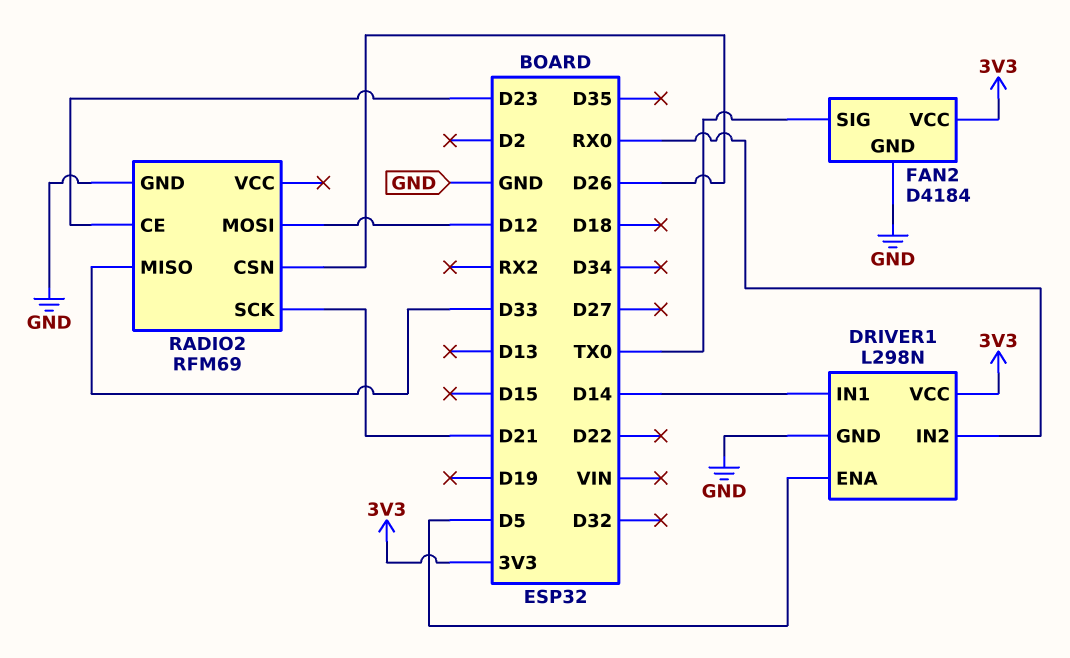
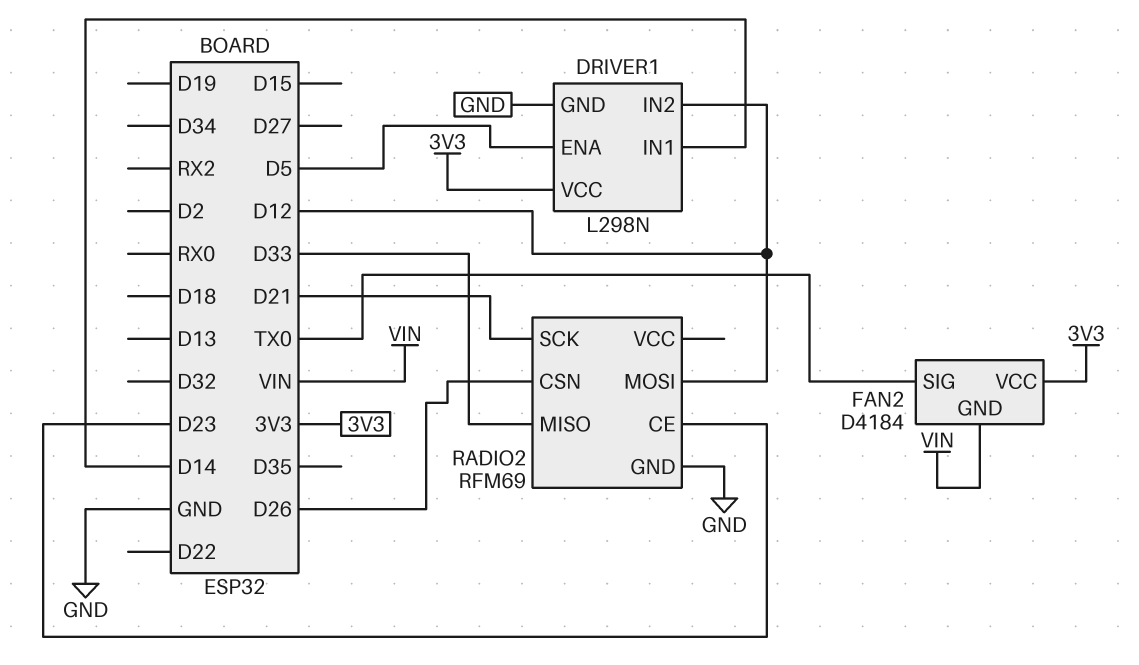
DRIVER1 pin IN2: RX0 -> D12
FAN2 pin GND: GND -> VIN

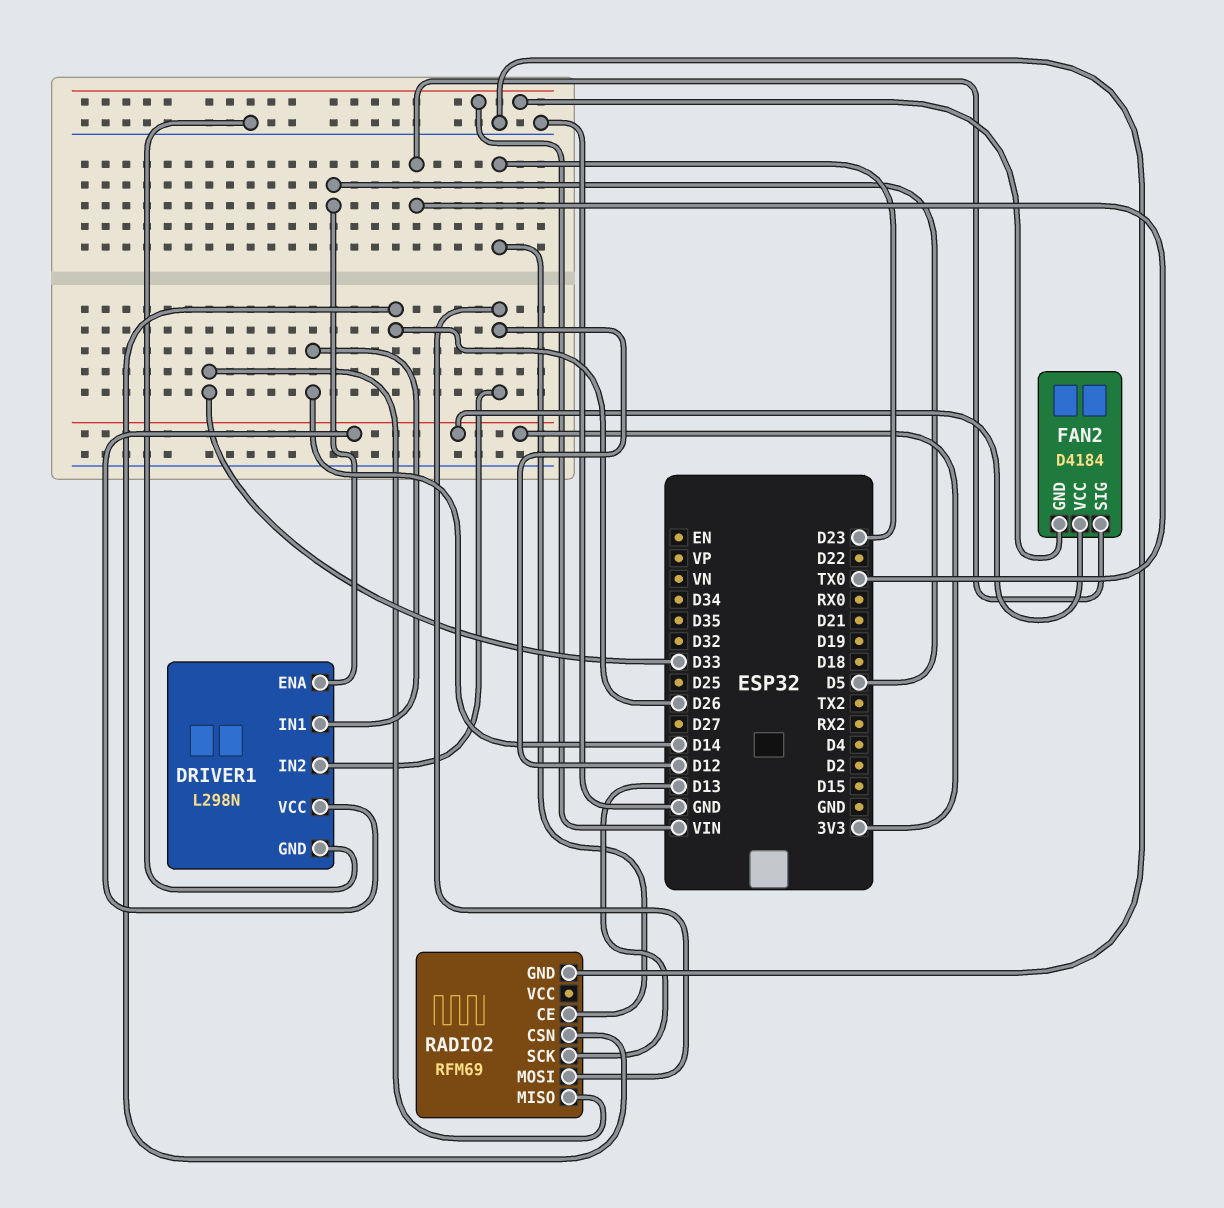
RADIO2 pin SCK: D21 -> D13

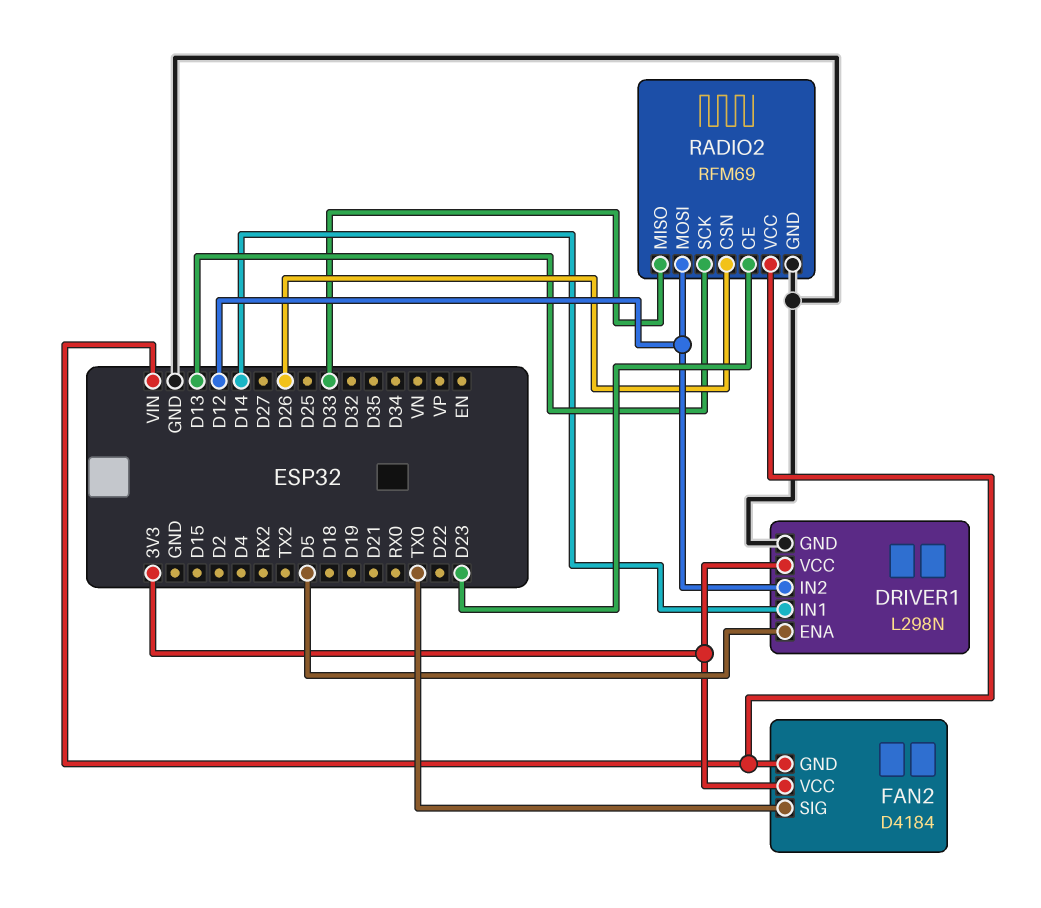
RADIO2 pin VCC: none -> VIN

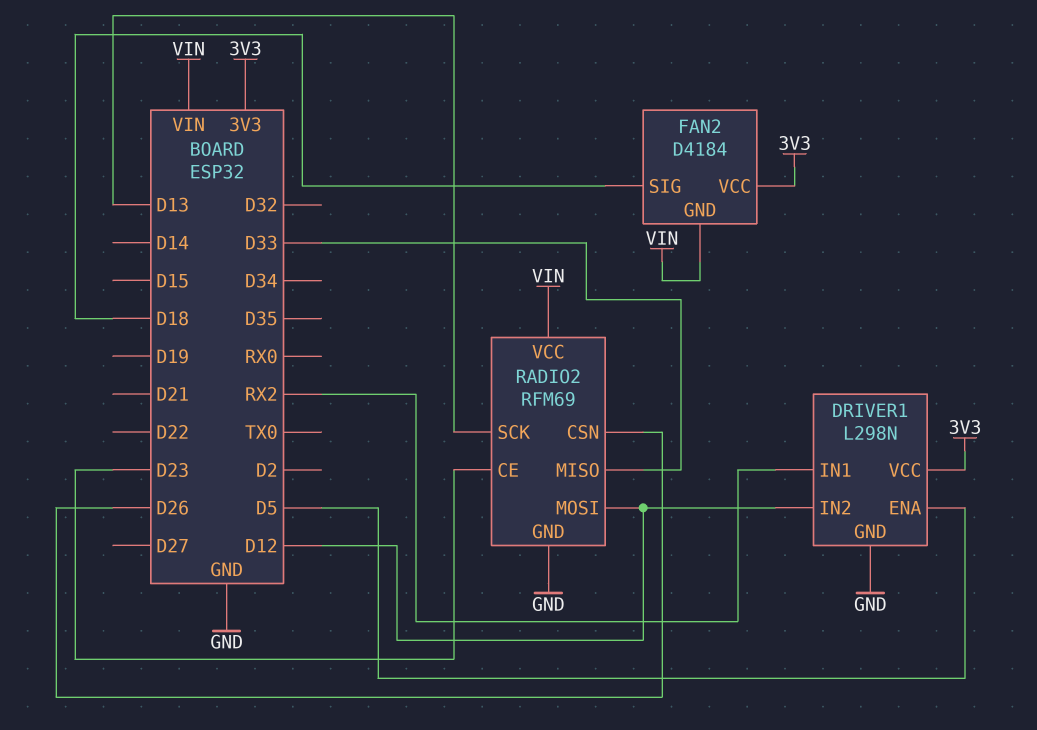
DRIVER1 pin IN1: D14 -> RX2
FAN2 pin SIG: TX0 -> D18

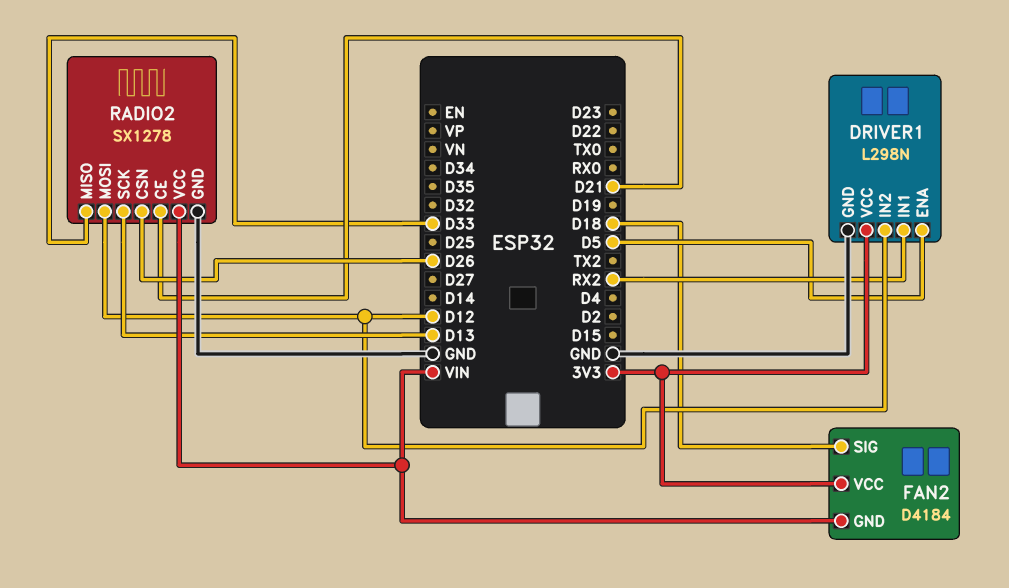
RADIO2: RFM69 -> SX1278
RADIO2 pin CE: D23 -> D21

